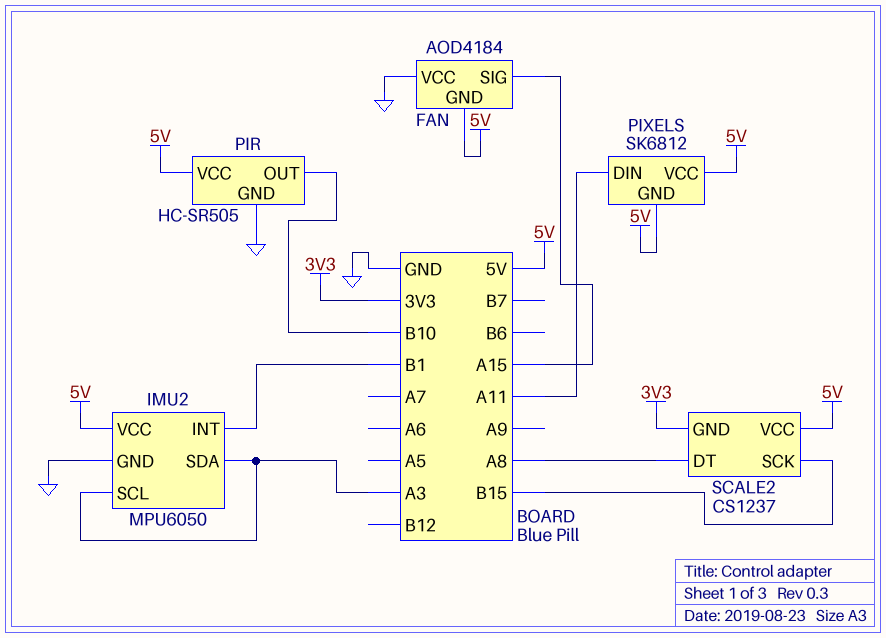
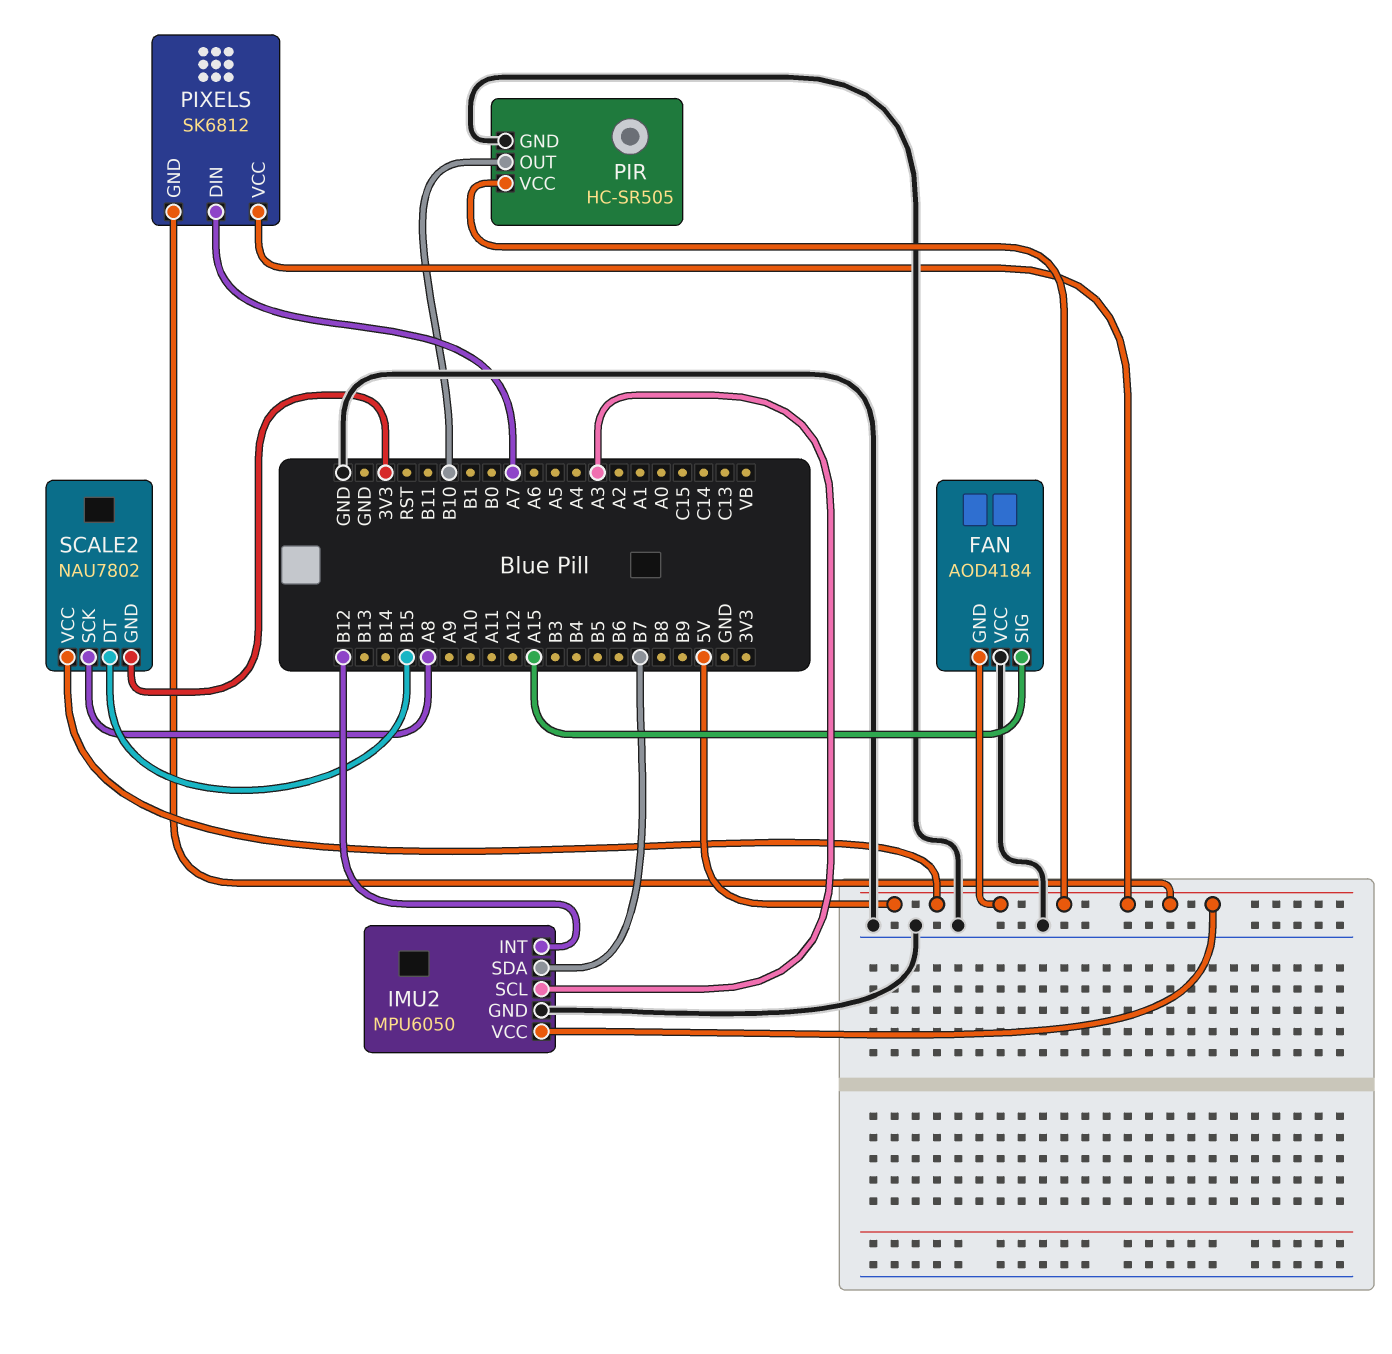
IMU2 pin INT: B1 -> B12
IMU2 pin SDA: A3 -> B7
PIXELS pin DIN: A11 -> A7
SCALE2: CS1237 -> NAU7802
SCALE2 pin DT: A8 -> B15
SCALE2 pin SCK: B15 -> A8

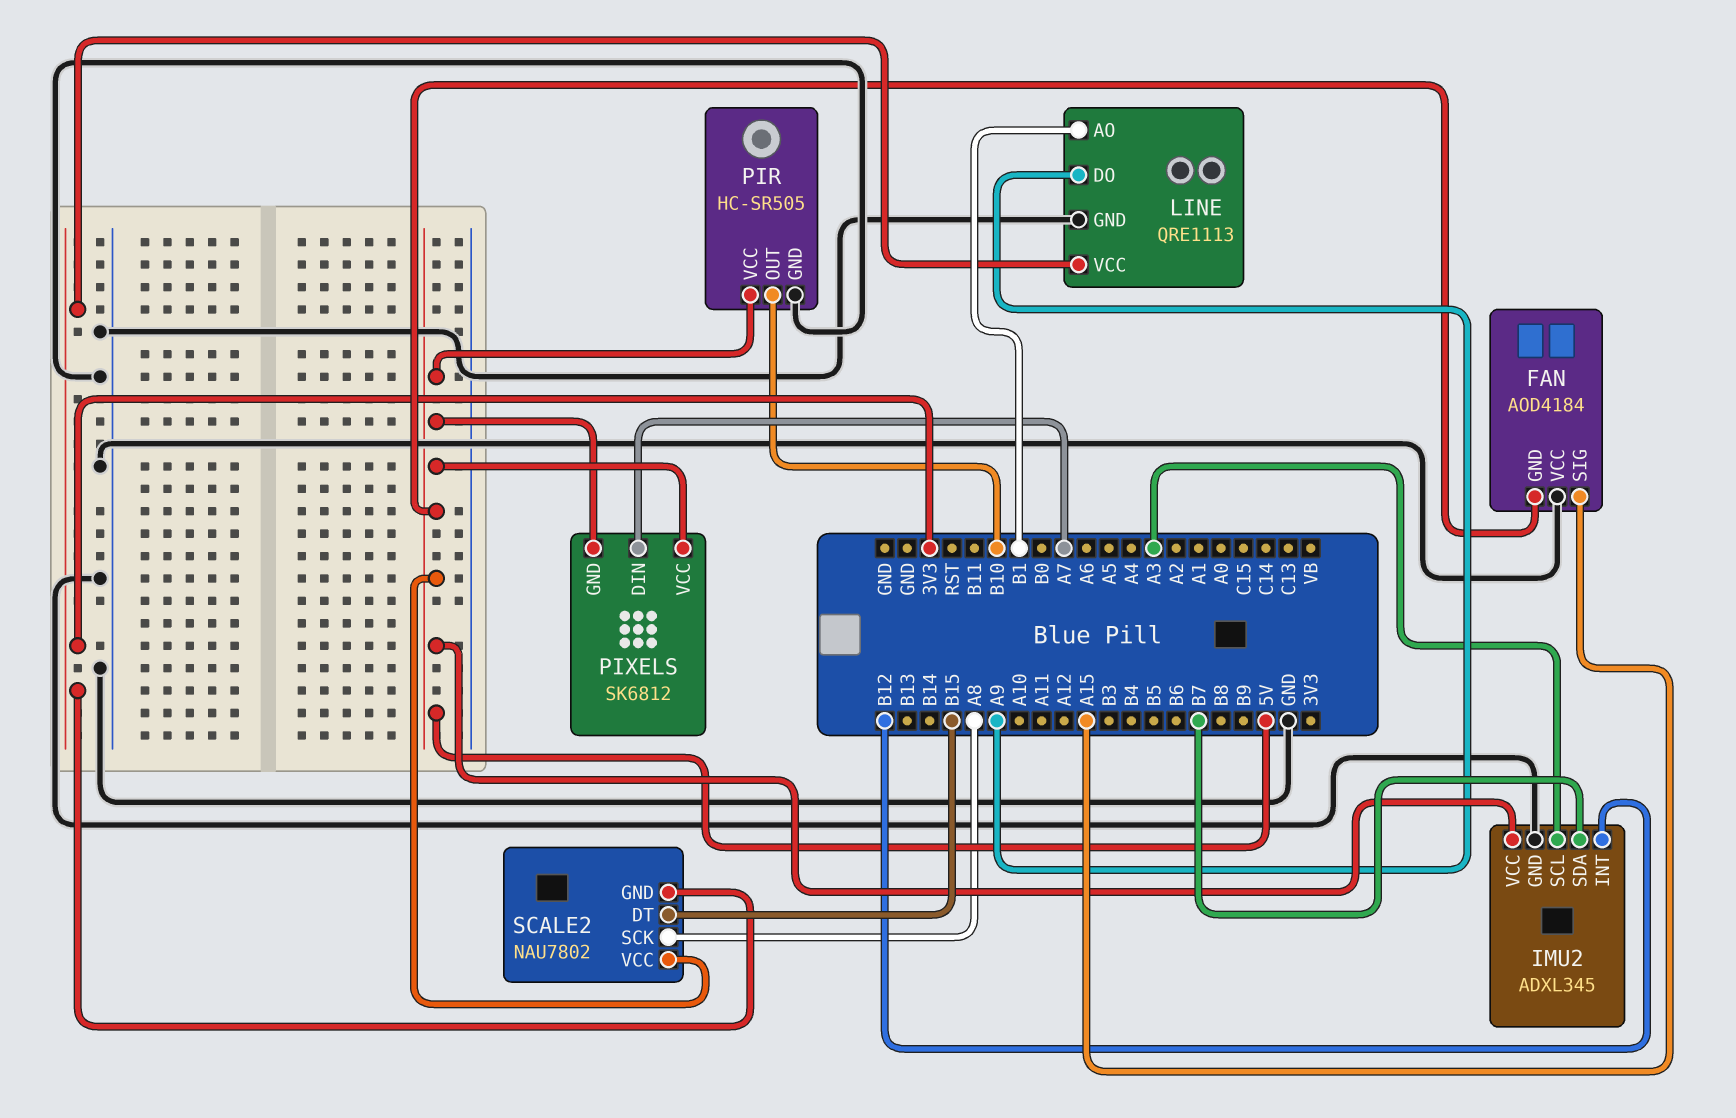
IMU2: MPU6050 -> ADXL345
LINE: none -> QRE1113
LINE pin AO: none -> B1
LINE pin DO: none -> A9
LINE pin GND: none -> GND
LINE pin VCC: none -> 3V3

